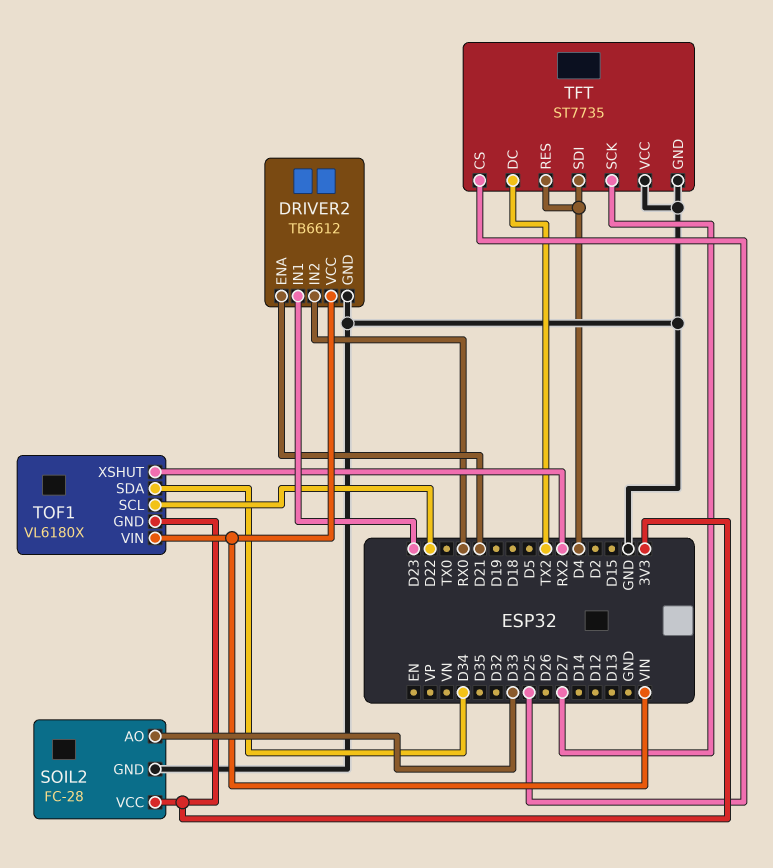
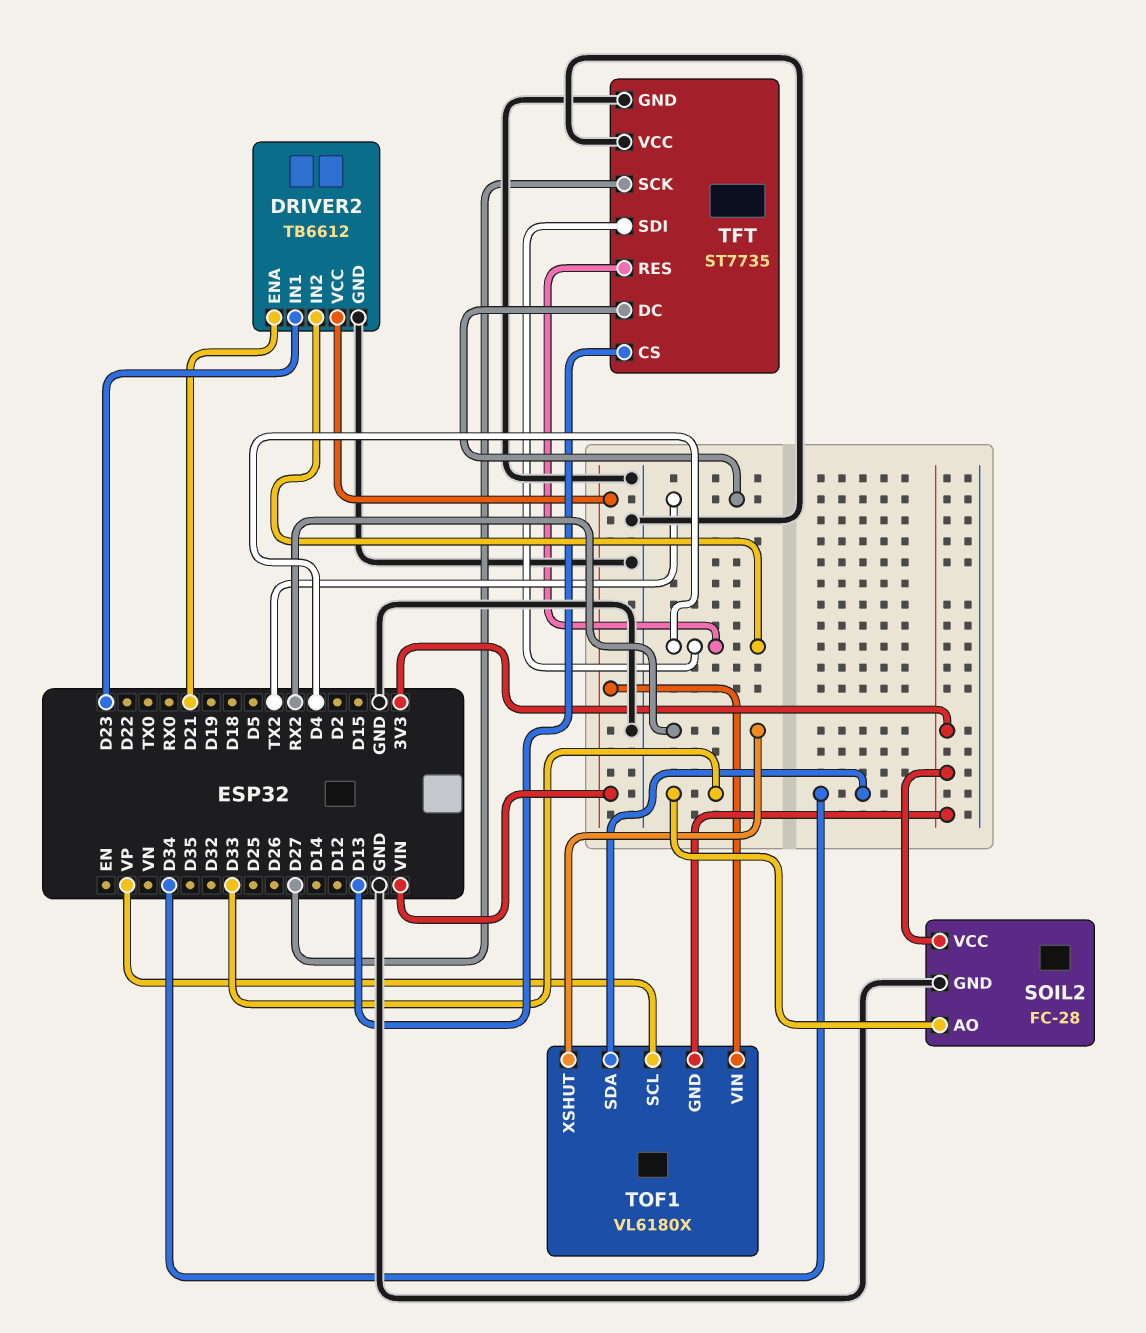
DRIVER2 pin IN2: RX0 -> D4
TFT pin CS: D25 -> D13
TOF1 pin SCL: D22 -> VP

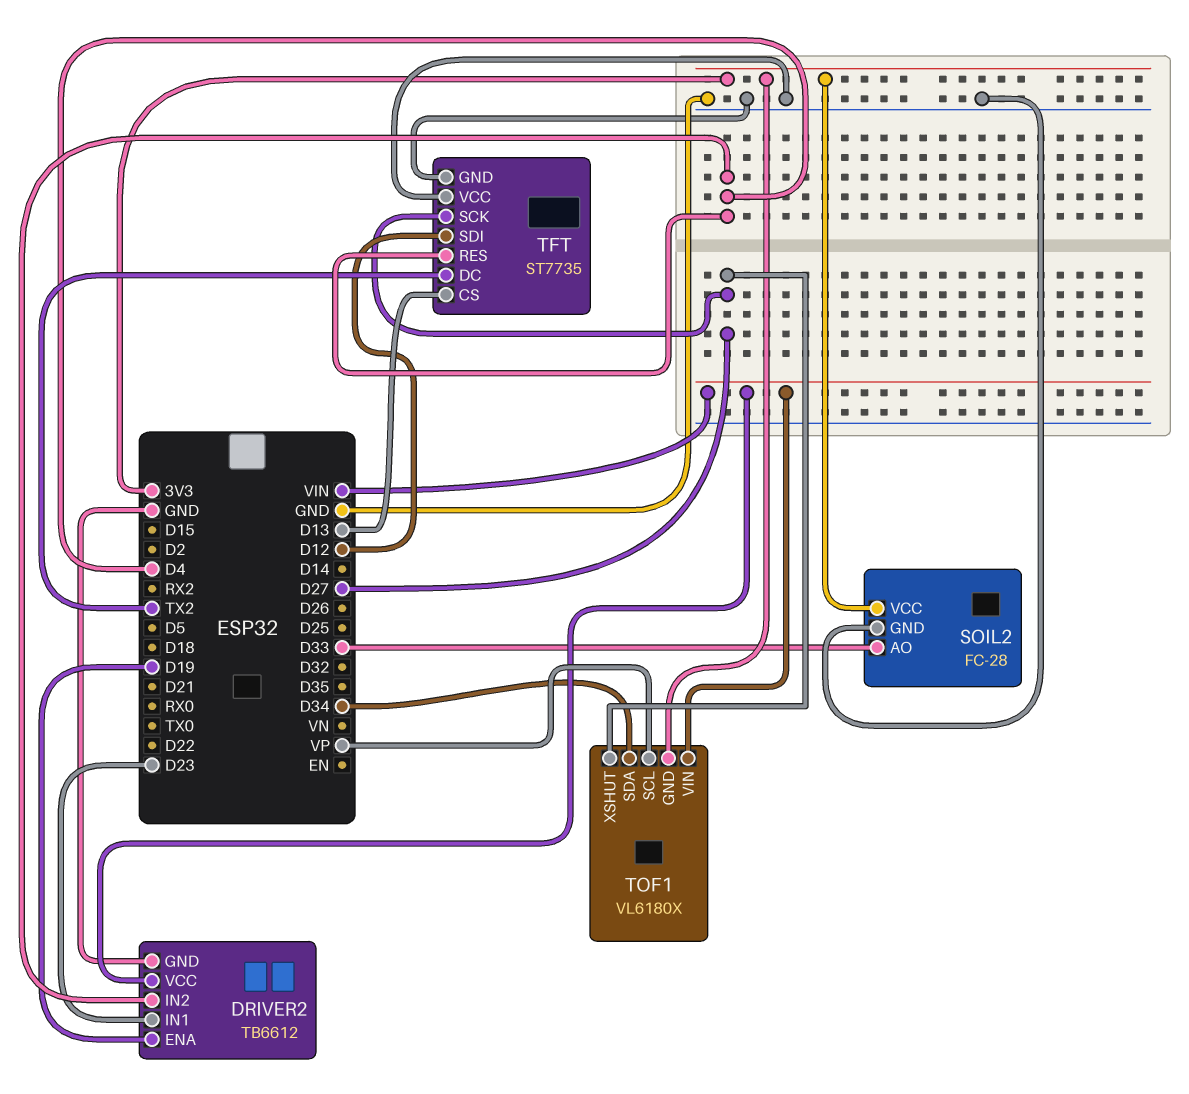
DRIVER2 pin ENA: D21 -> D19
TFT pin SDI: D4 -> D12
TOF1 pin XSHUT: RX2 -> D27

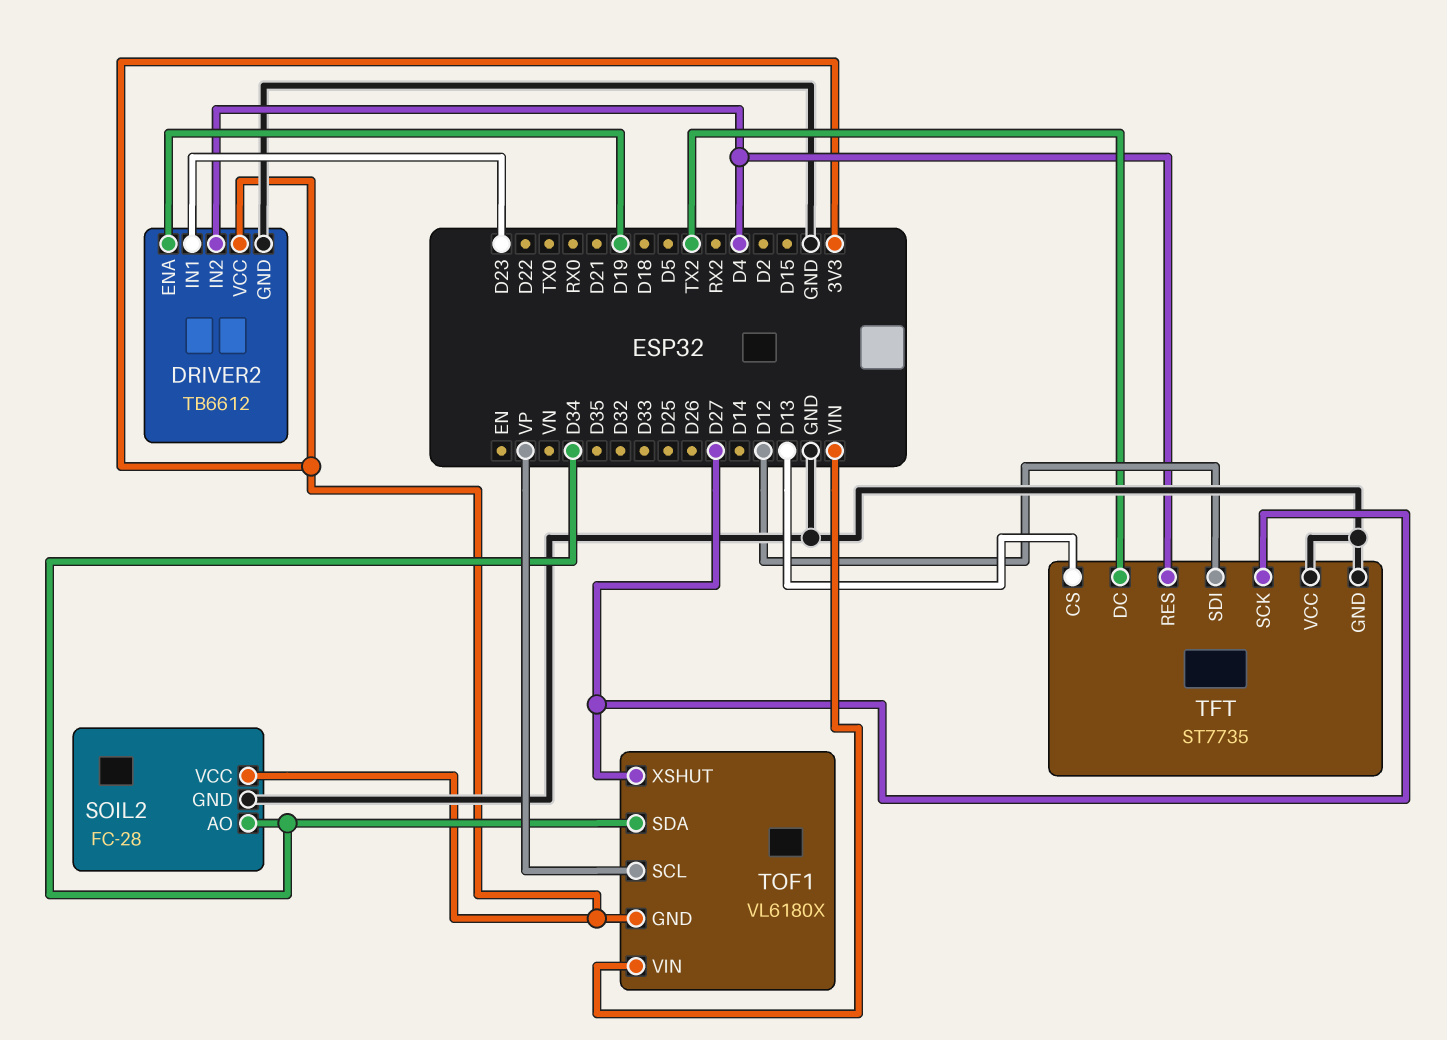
DRIVER2 pin VCC: VIN -> 3V3
SOIL2 pin AO: D33 -> D34

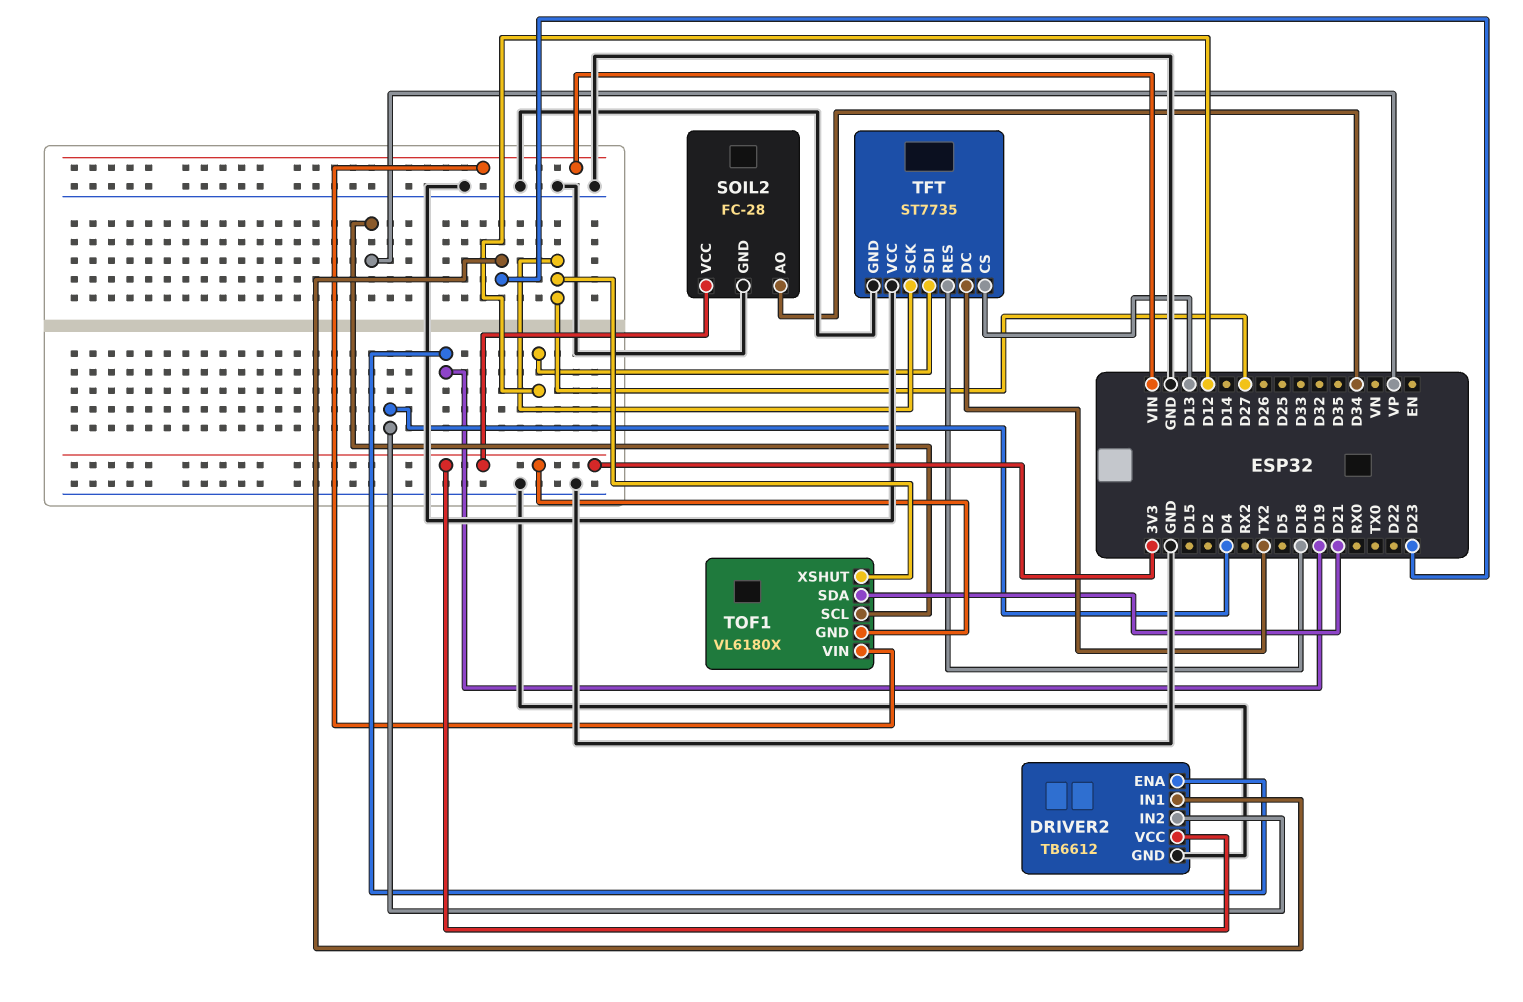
TFT pin RES: D4 -> D18
TOF1 pin SDA: D34 -> D21

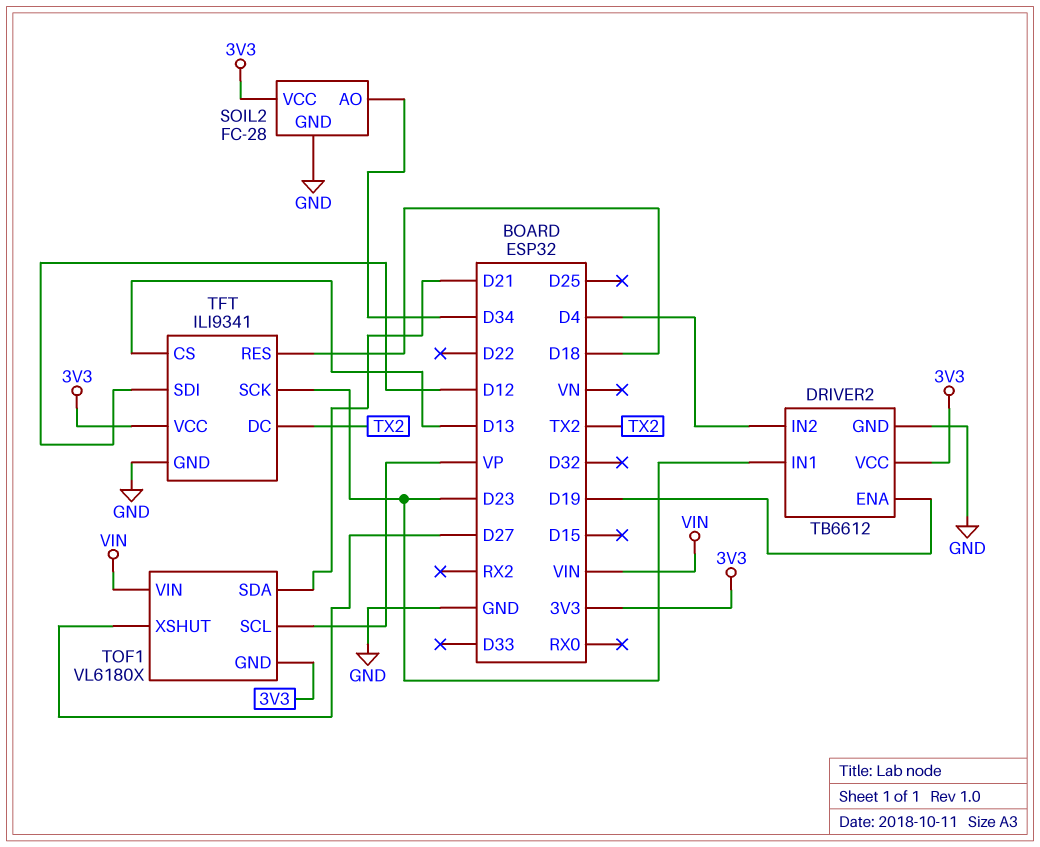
TFT: ST7735 -> ILI9341
TFT pin SCK: D27 -> D23
TFT pin VCC: GND -> 3V3

